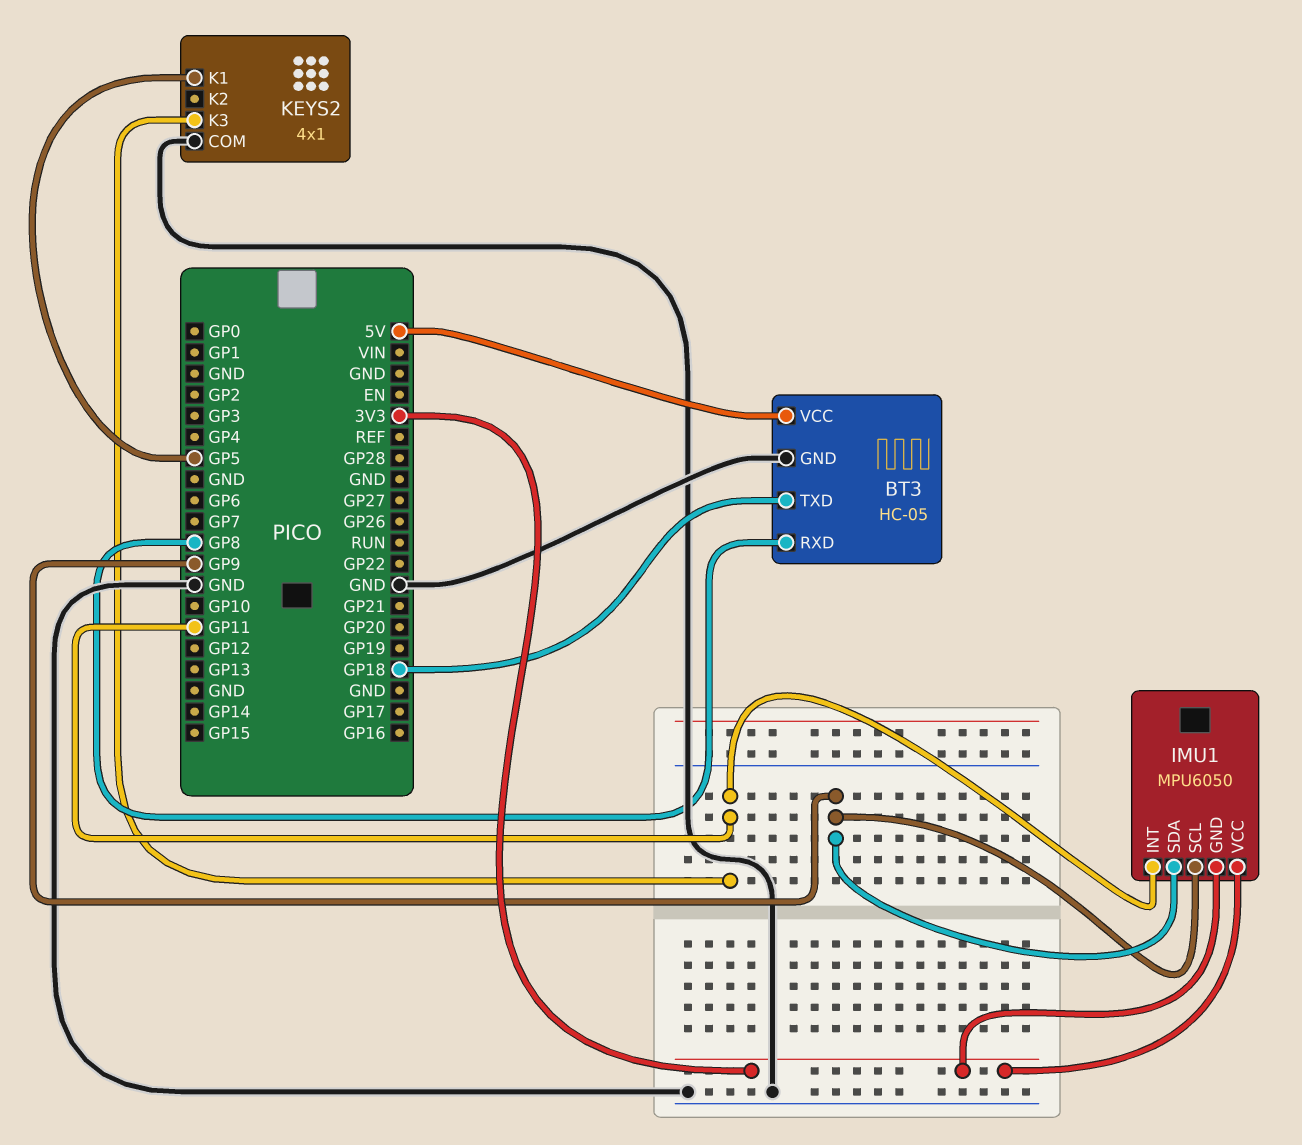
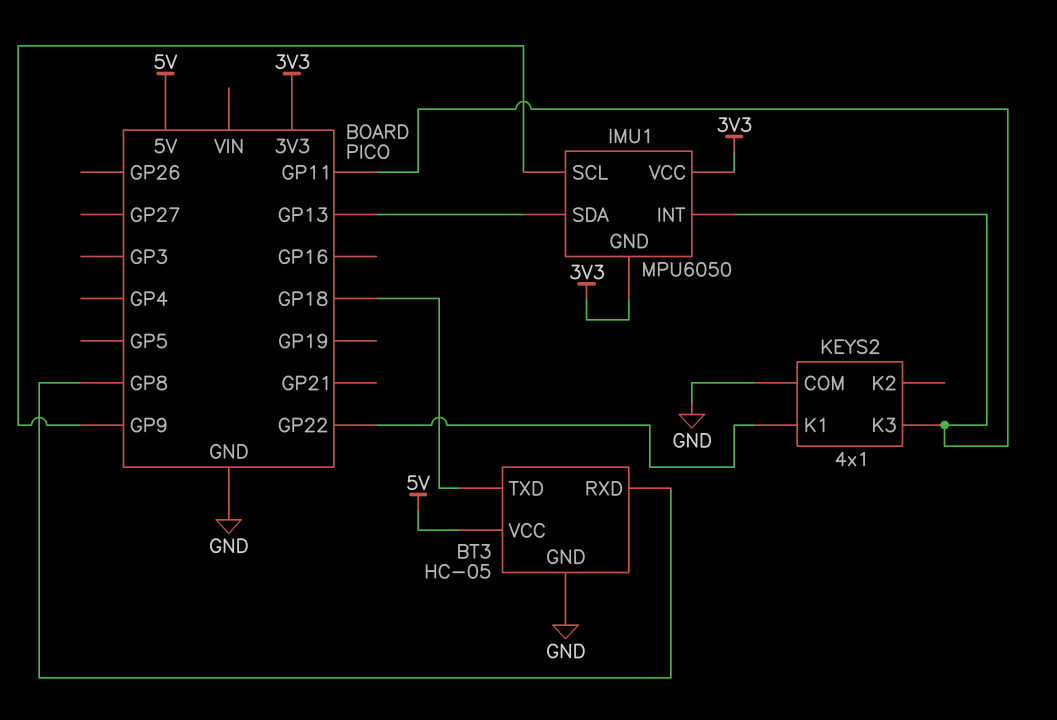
IMU1 pin SDA: GP9 -> GP13
KEYS2 pin K1: GP5 -> GP22

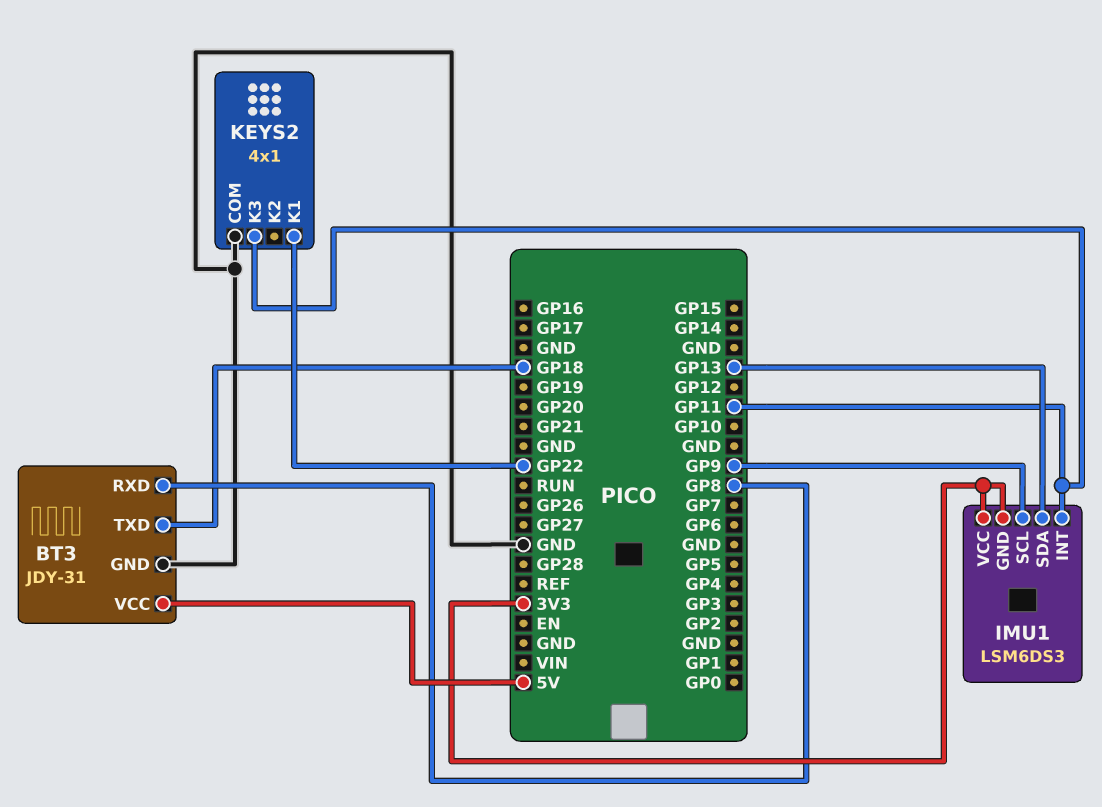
BT3: HC-05 -> JDY-31
IMU1: MPU6050 -> LSM6DS3

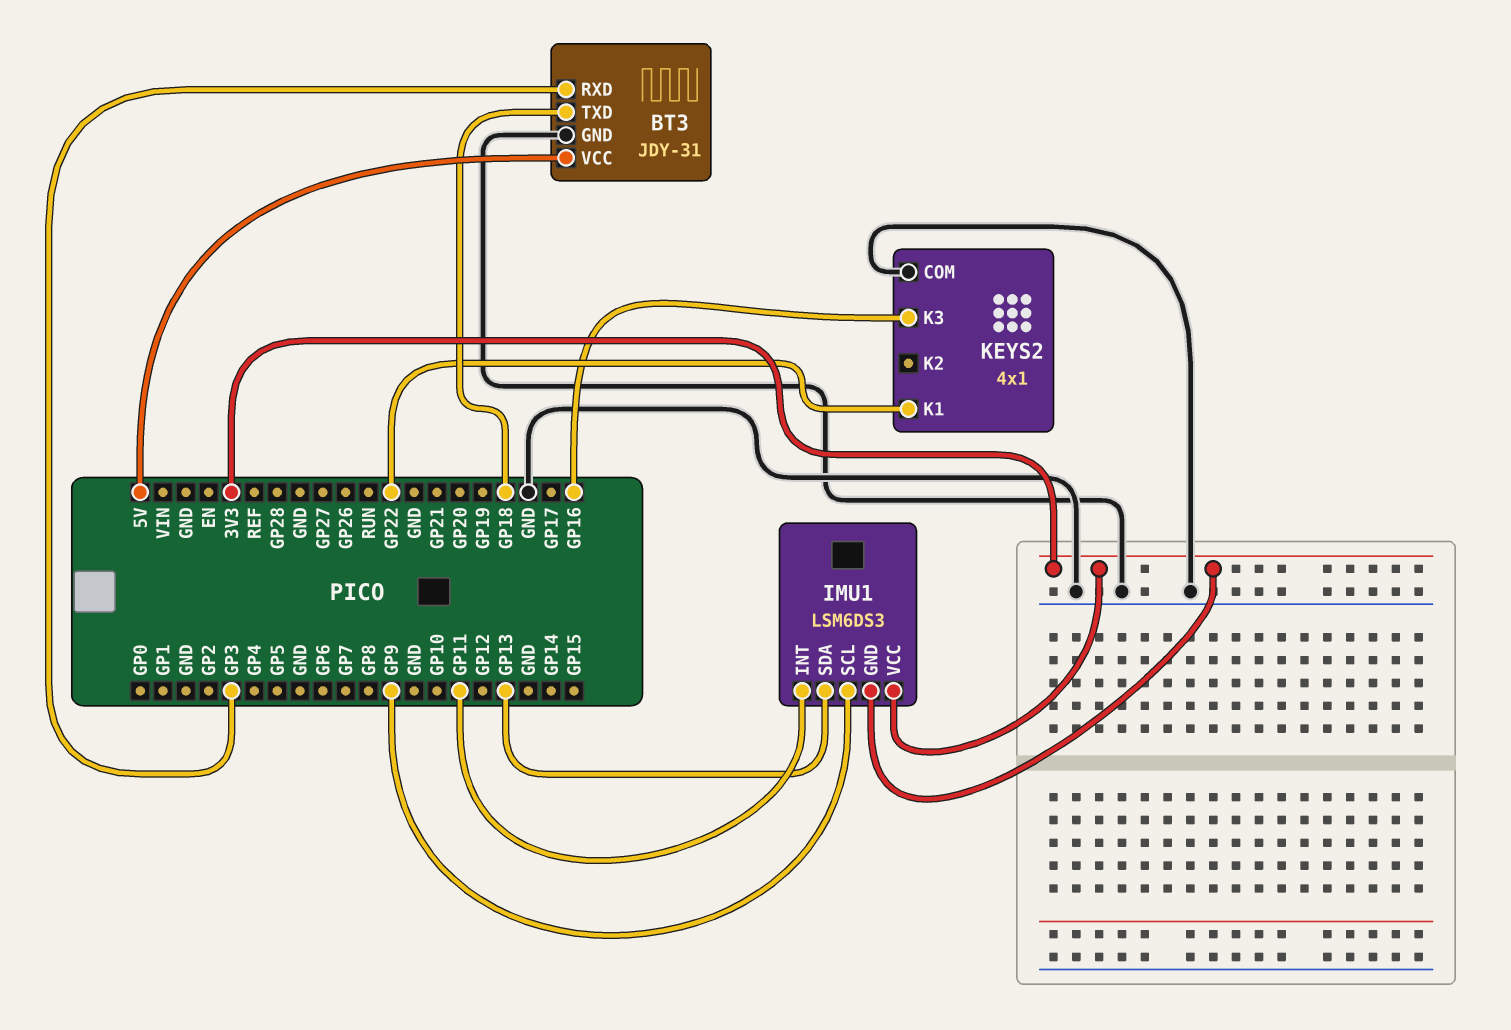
BT3 pin RXD: GP8 -> GP3
KEYS2 pin K3: GP11 -> GP16

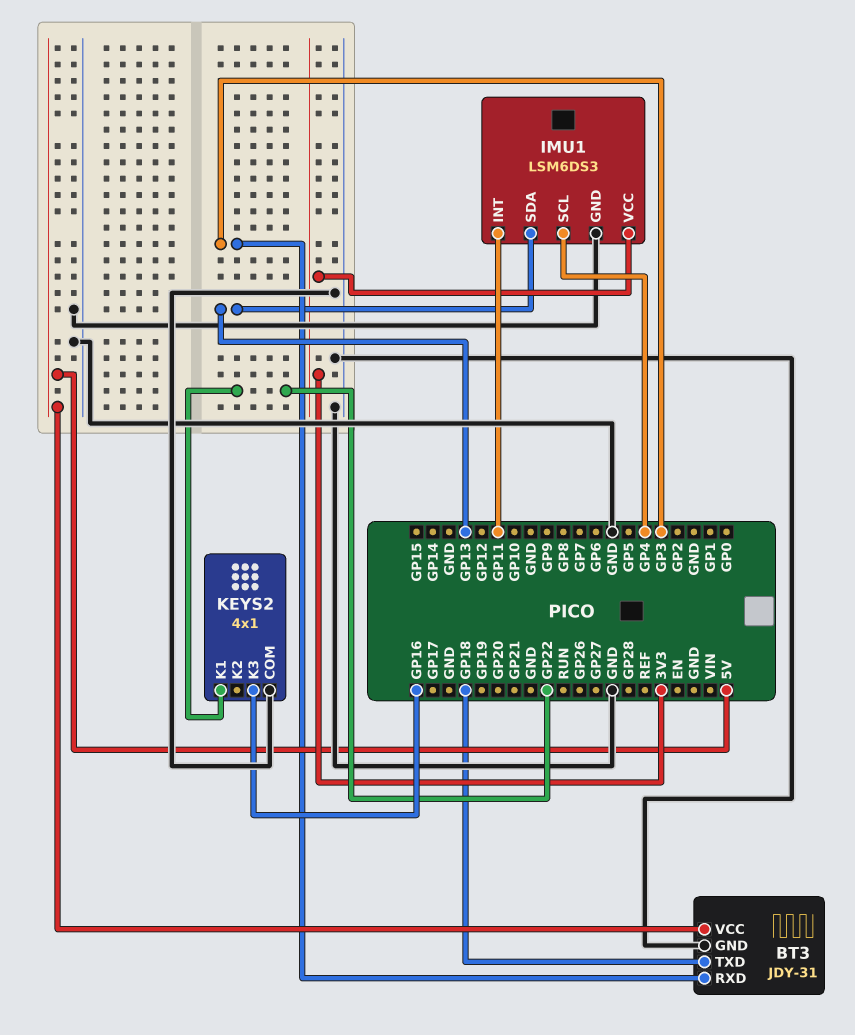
IMU1 pin GND: 3V3 -> GND
IMU1 pin SCL: GP9 -> GP4

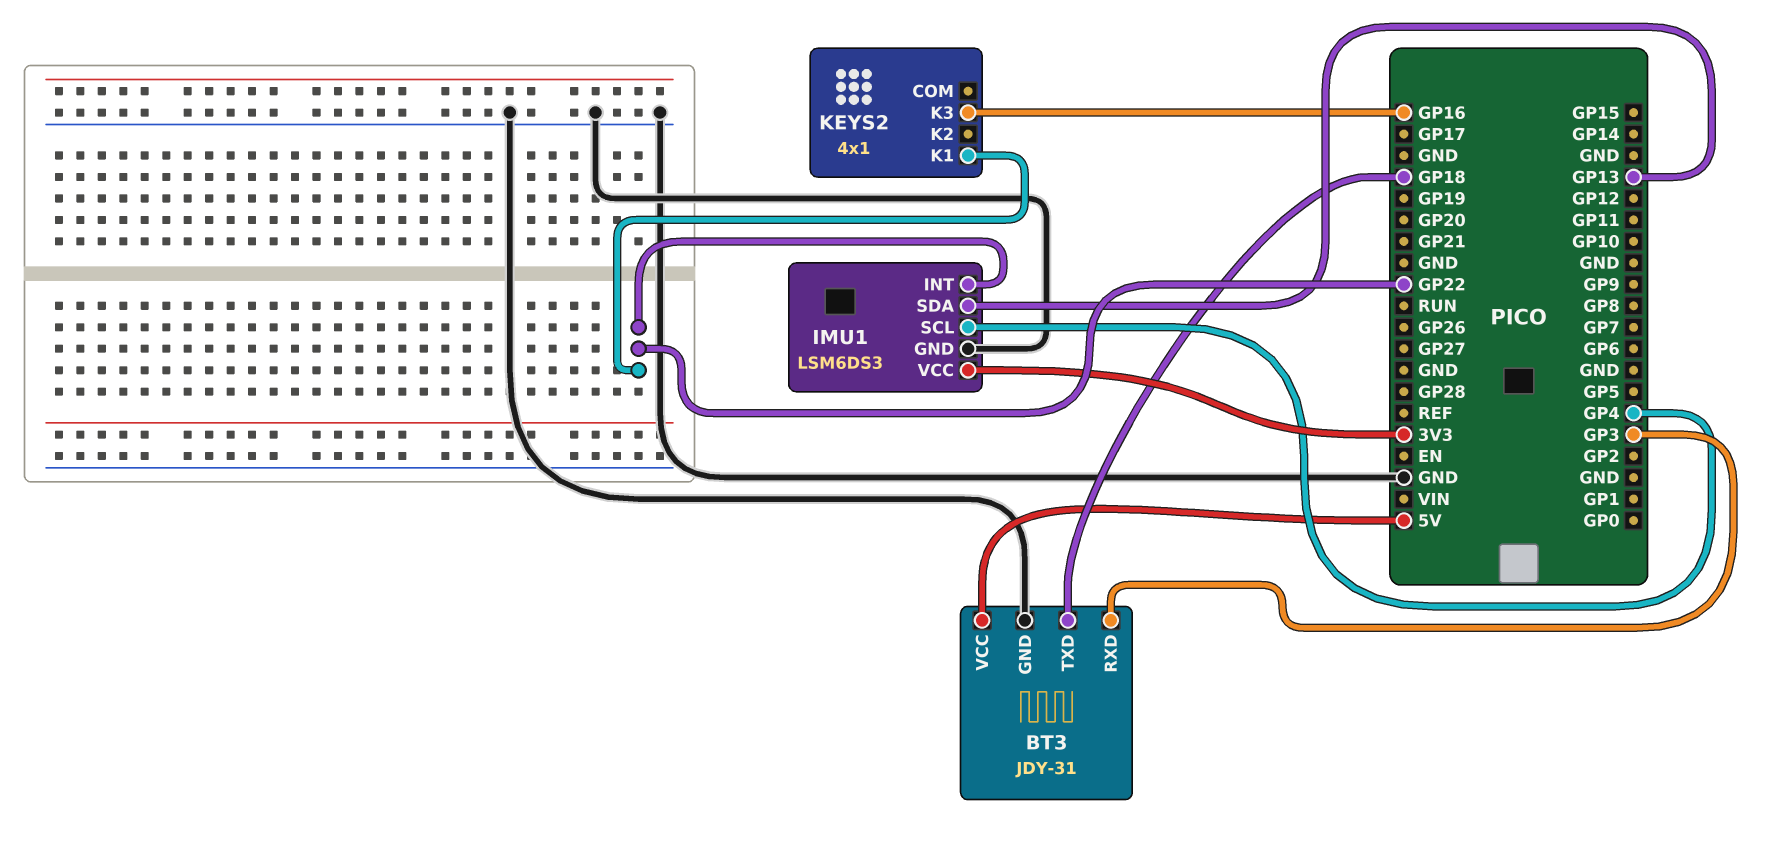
IMU1 pin INT: GP11 -> GP22
KEYS2 pin COM: GND -> none

